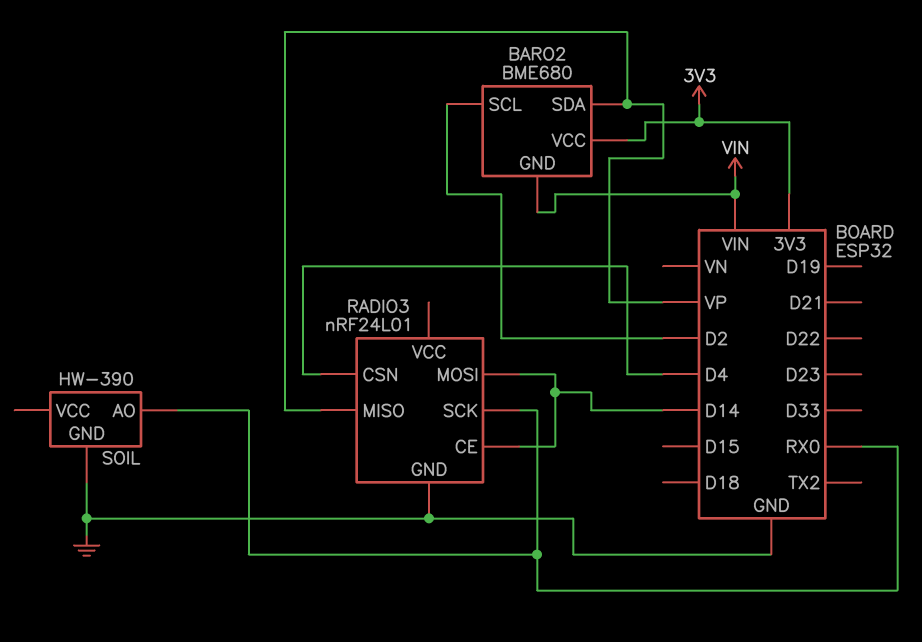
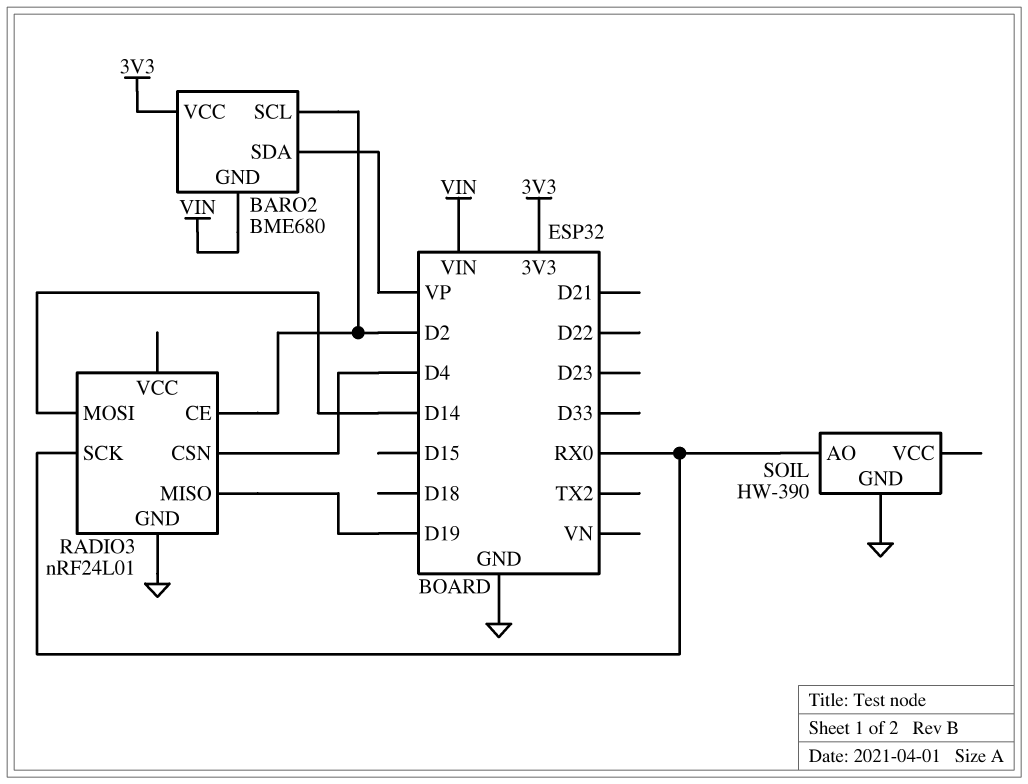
RADIO3 pin CE: D14 -> D2
RADIO3 pin MISO: VP -> D19

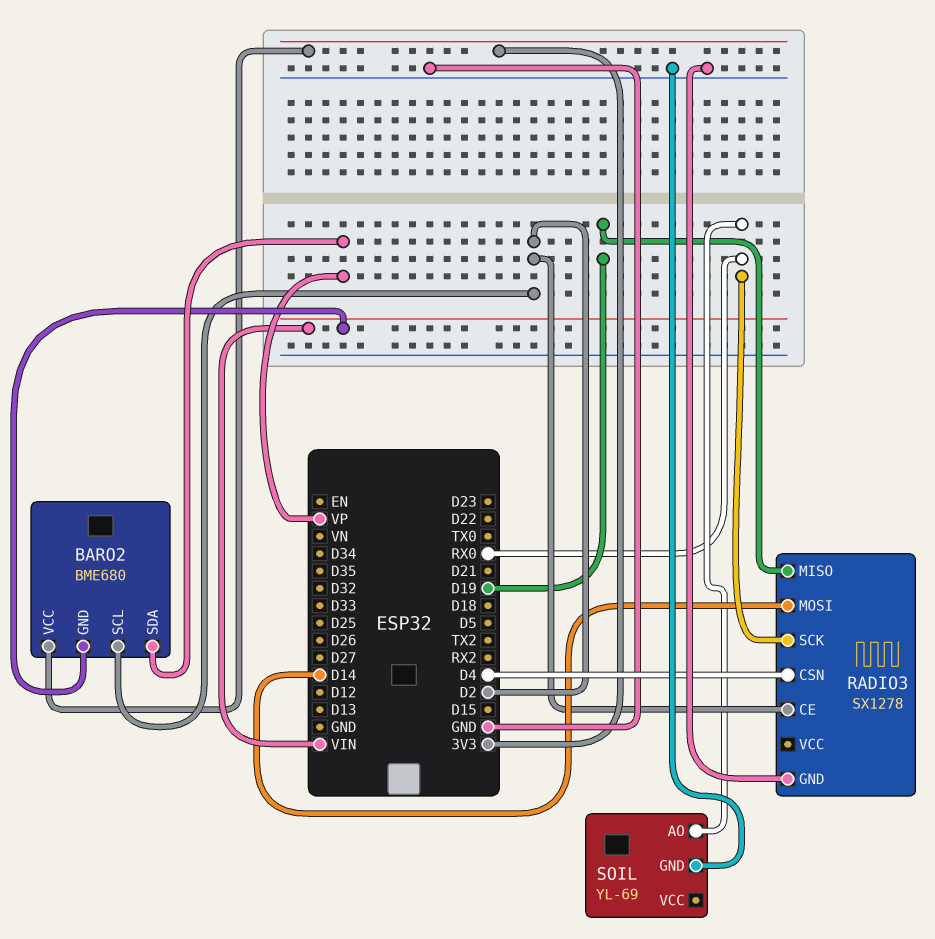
RADIO3: nRF24L01 -> SX1278
SOIL: HW-390 -> YL-69

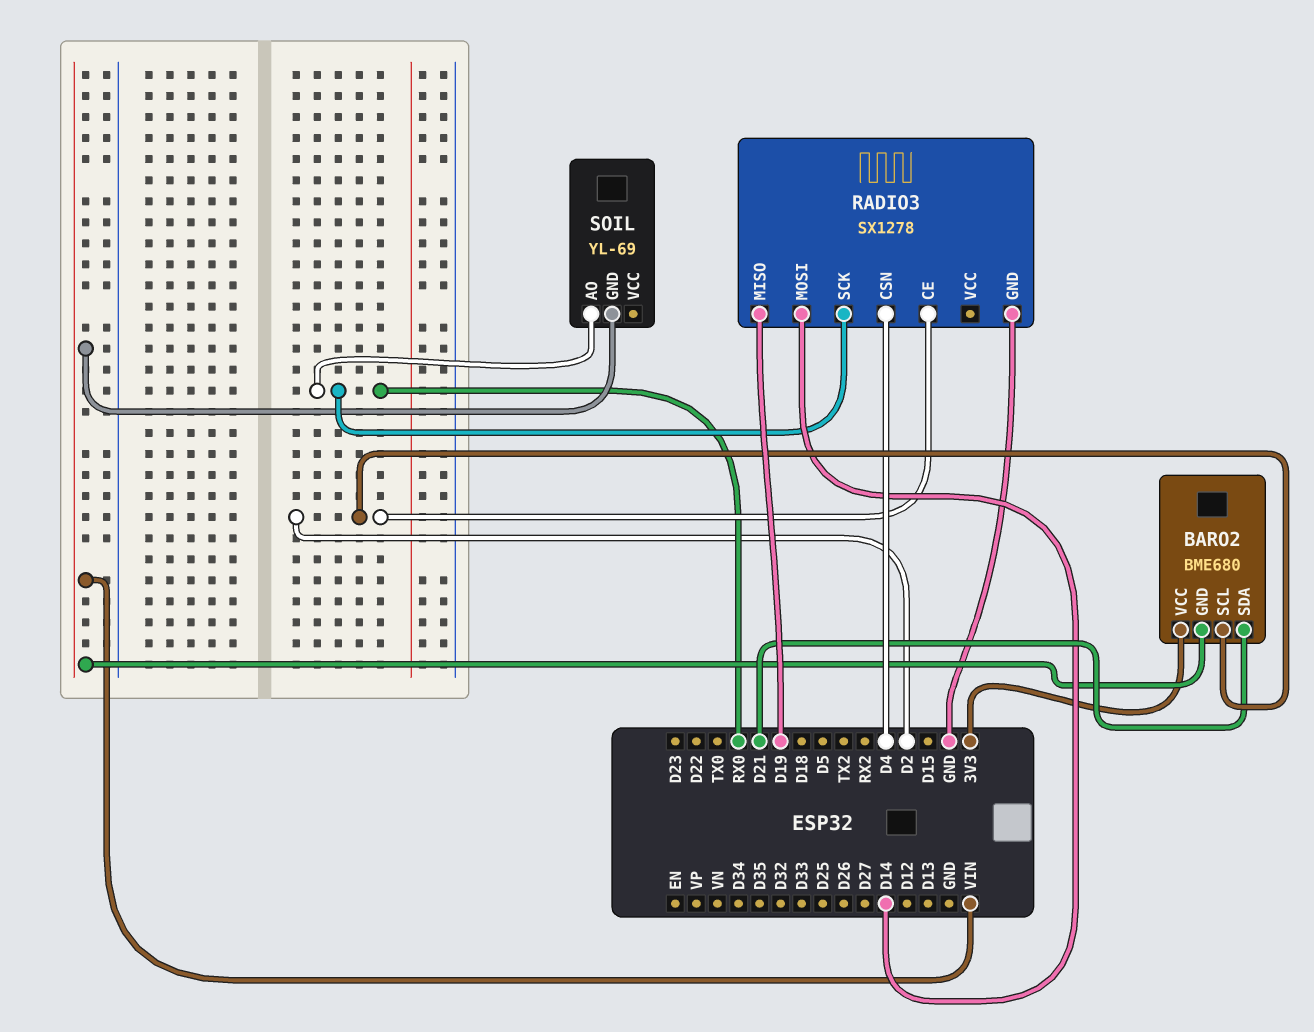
BARO2 pin SDA: VP -> D21
SOIL pin GND: GND -> VIN

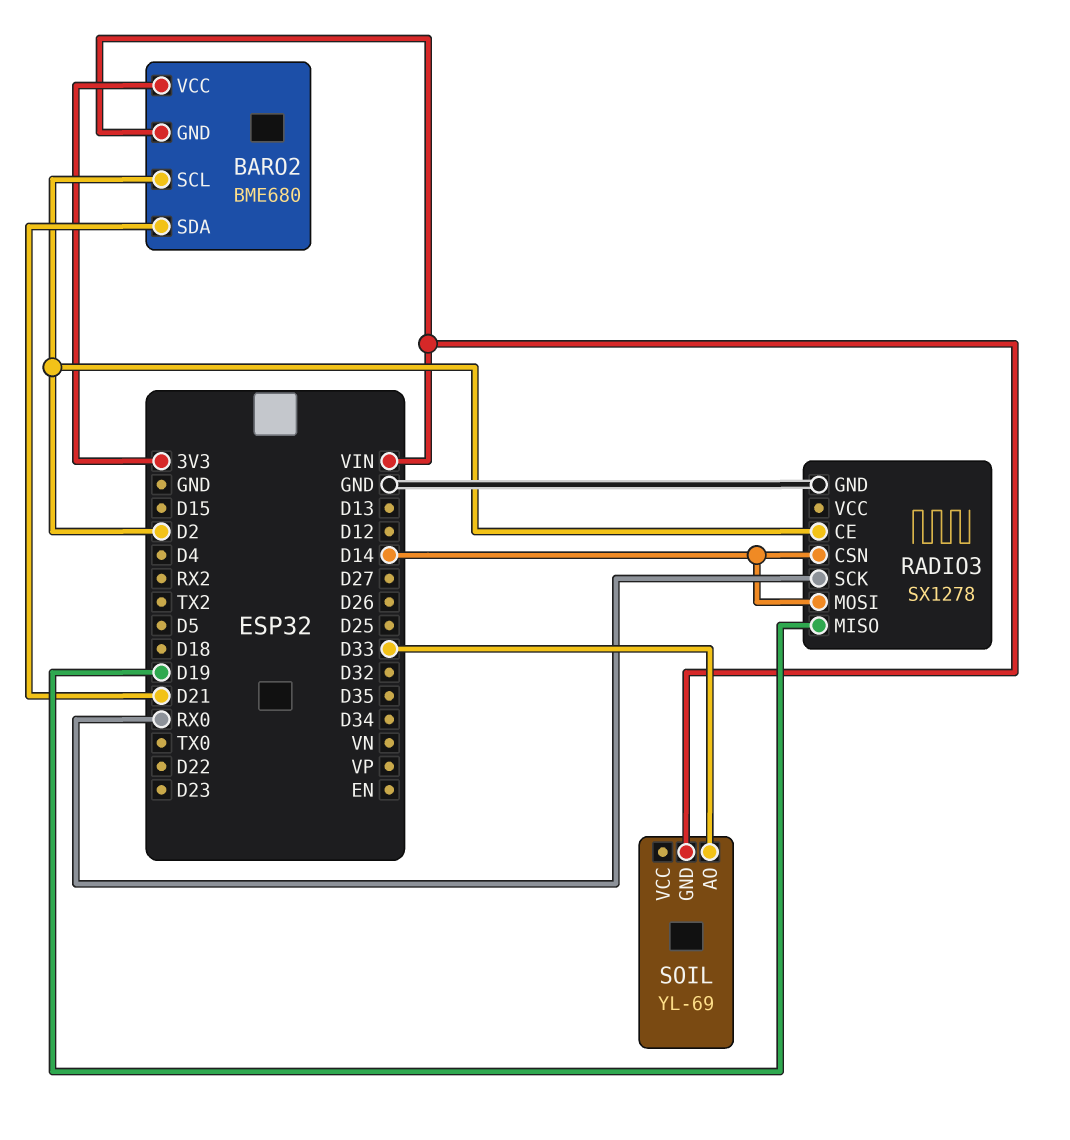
RADIO3 pin CSN: D4 -> D14
SOIL pin AO: RX0 -> D33

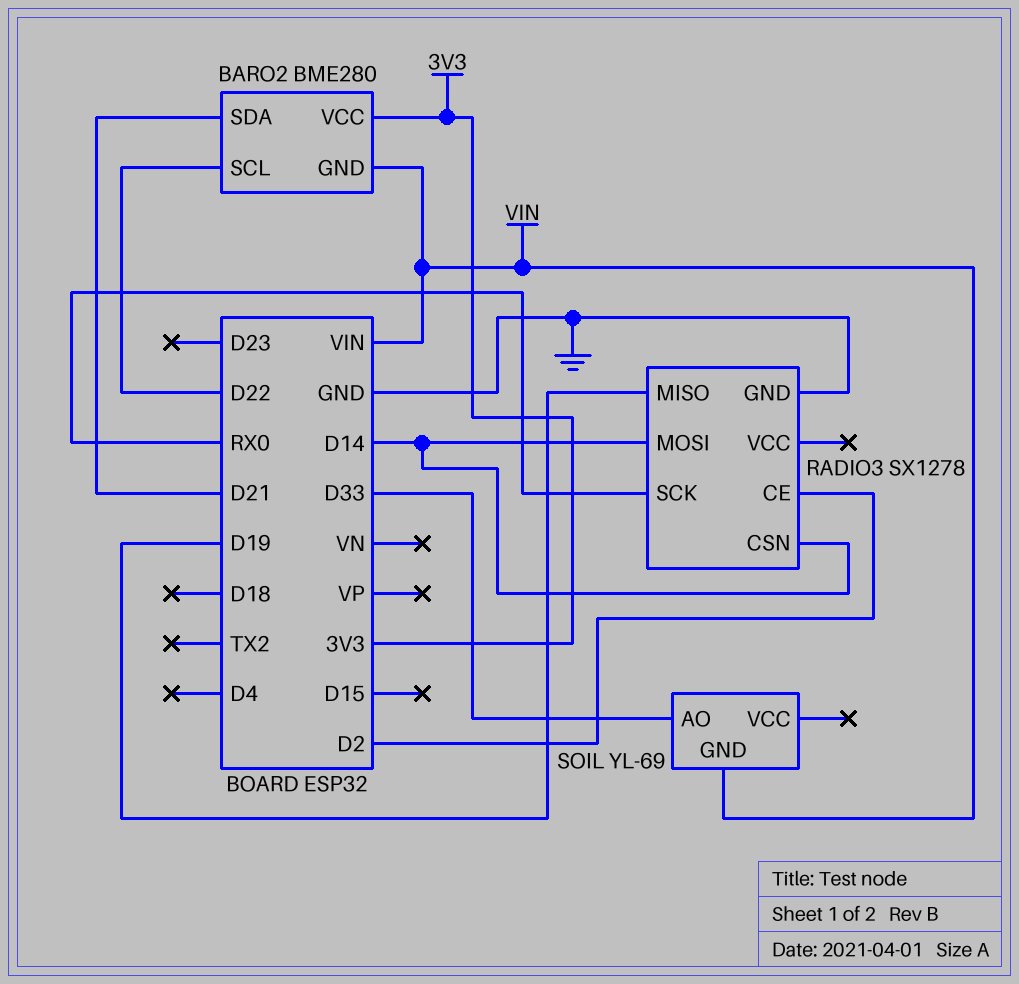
BARO2: BME680 -> BME280
BARO2 pin SCL: D2 -> D22

